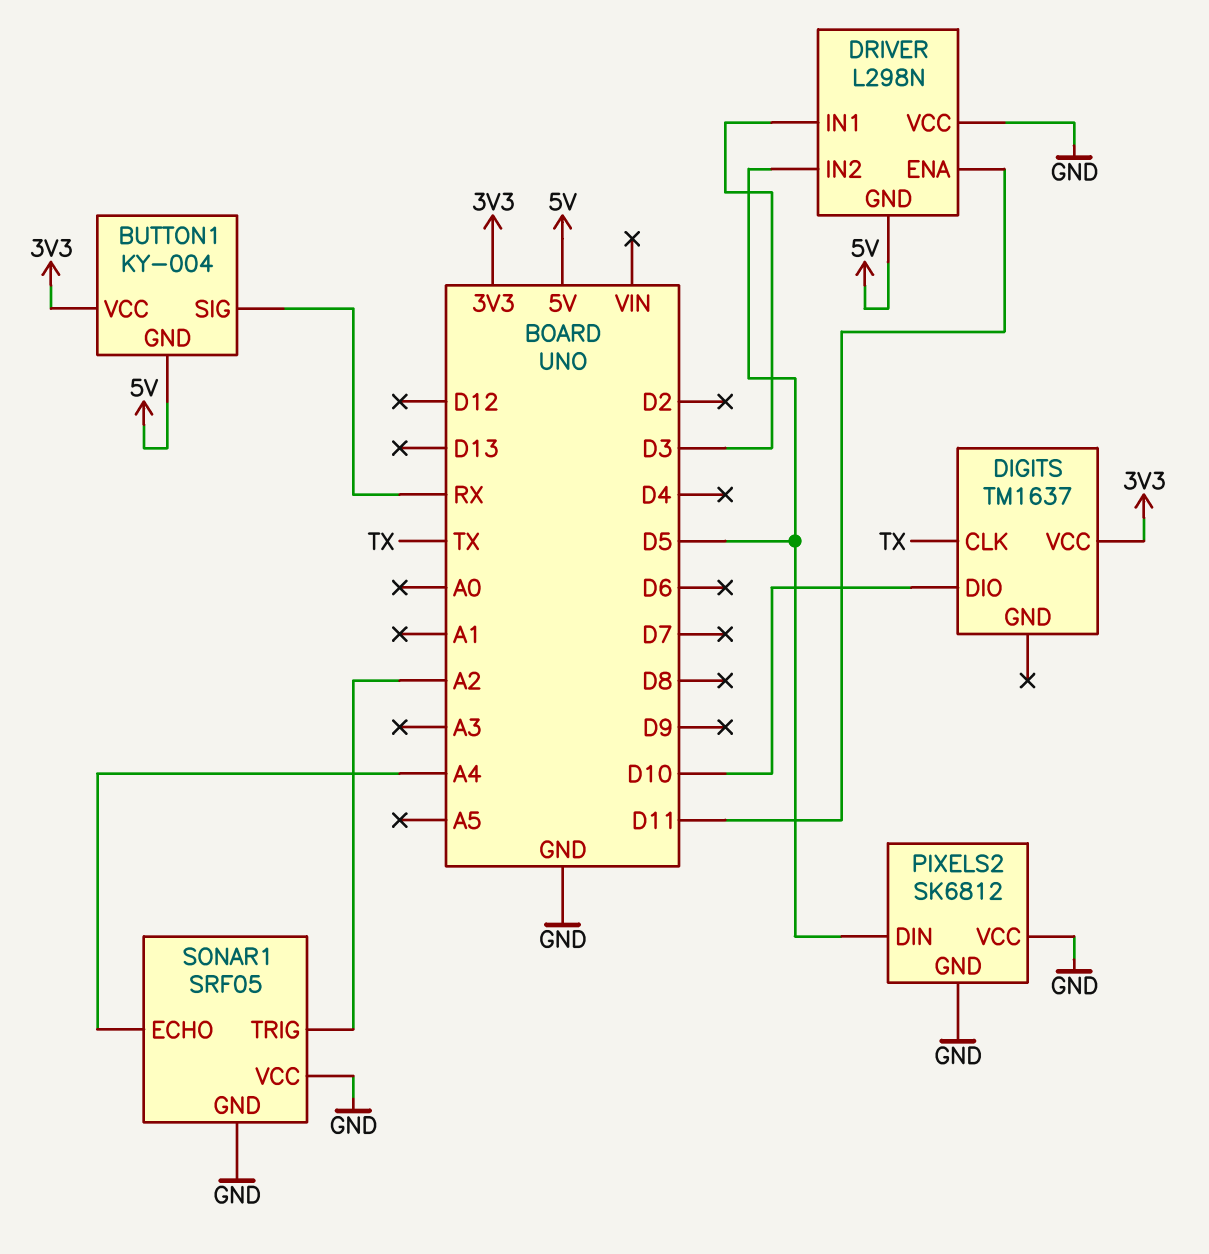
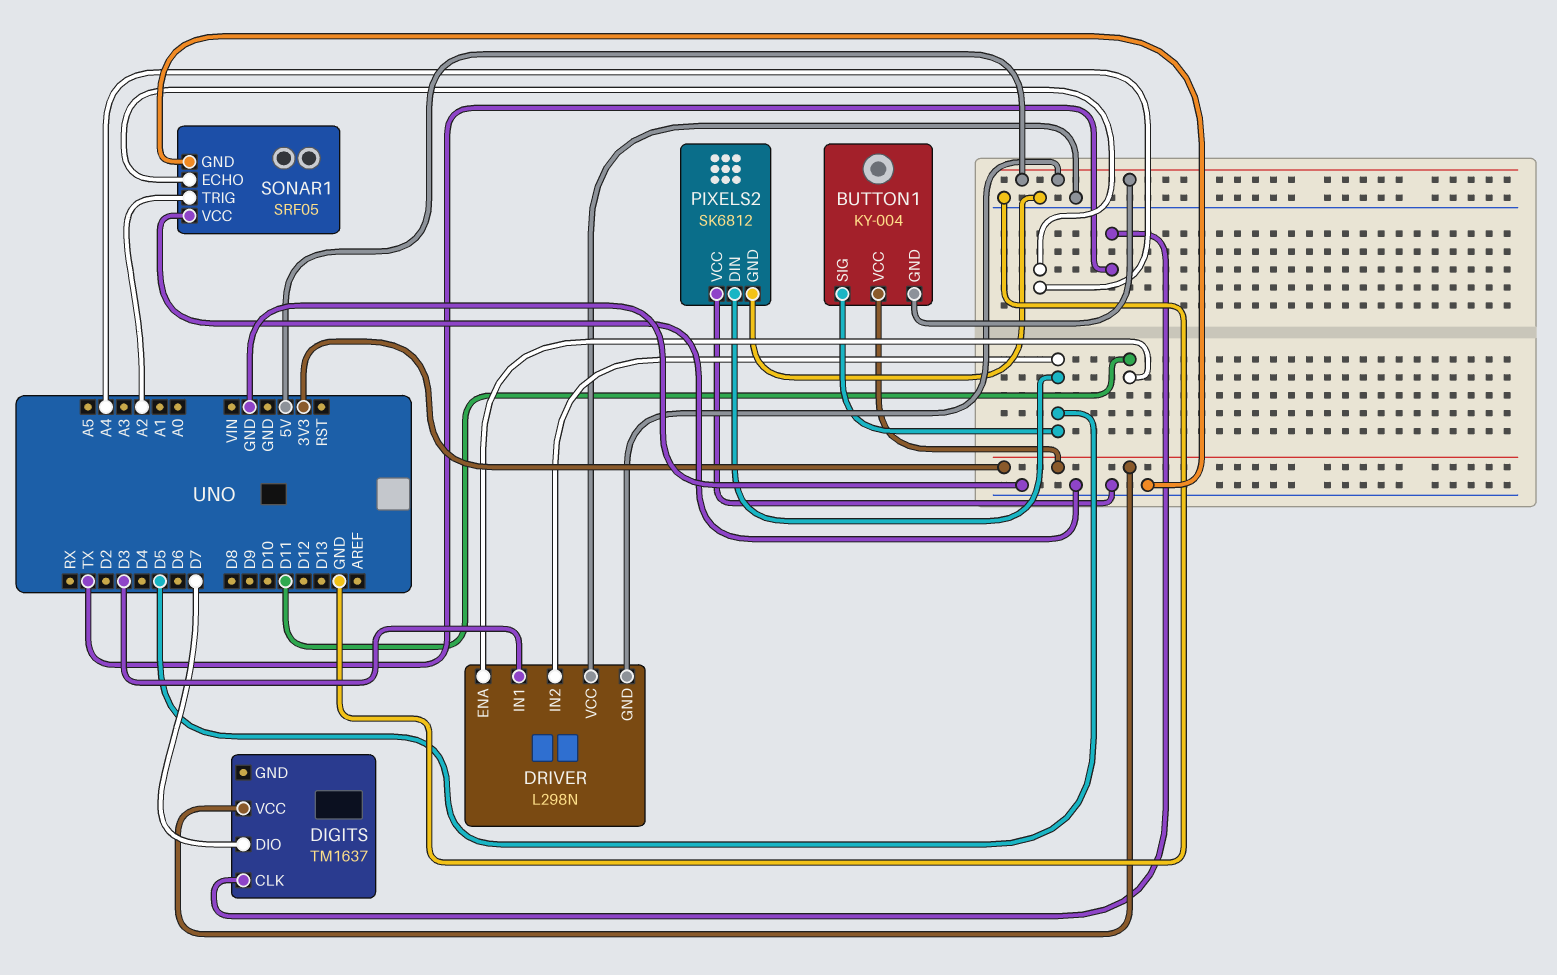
BUTTON1 pin SIG: RX -> D5
DIGITS pin DIO: D10 -> D7

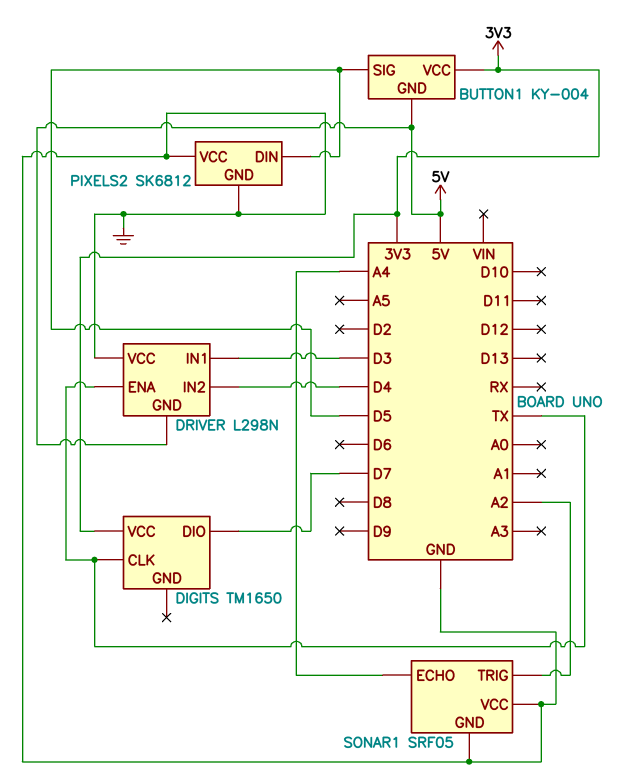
DIGITS: TM1637 -> TM1650
DRIVER pin ENA: D11 -> TX
DRIVER pin IN2: D5 -> D4

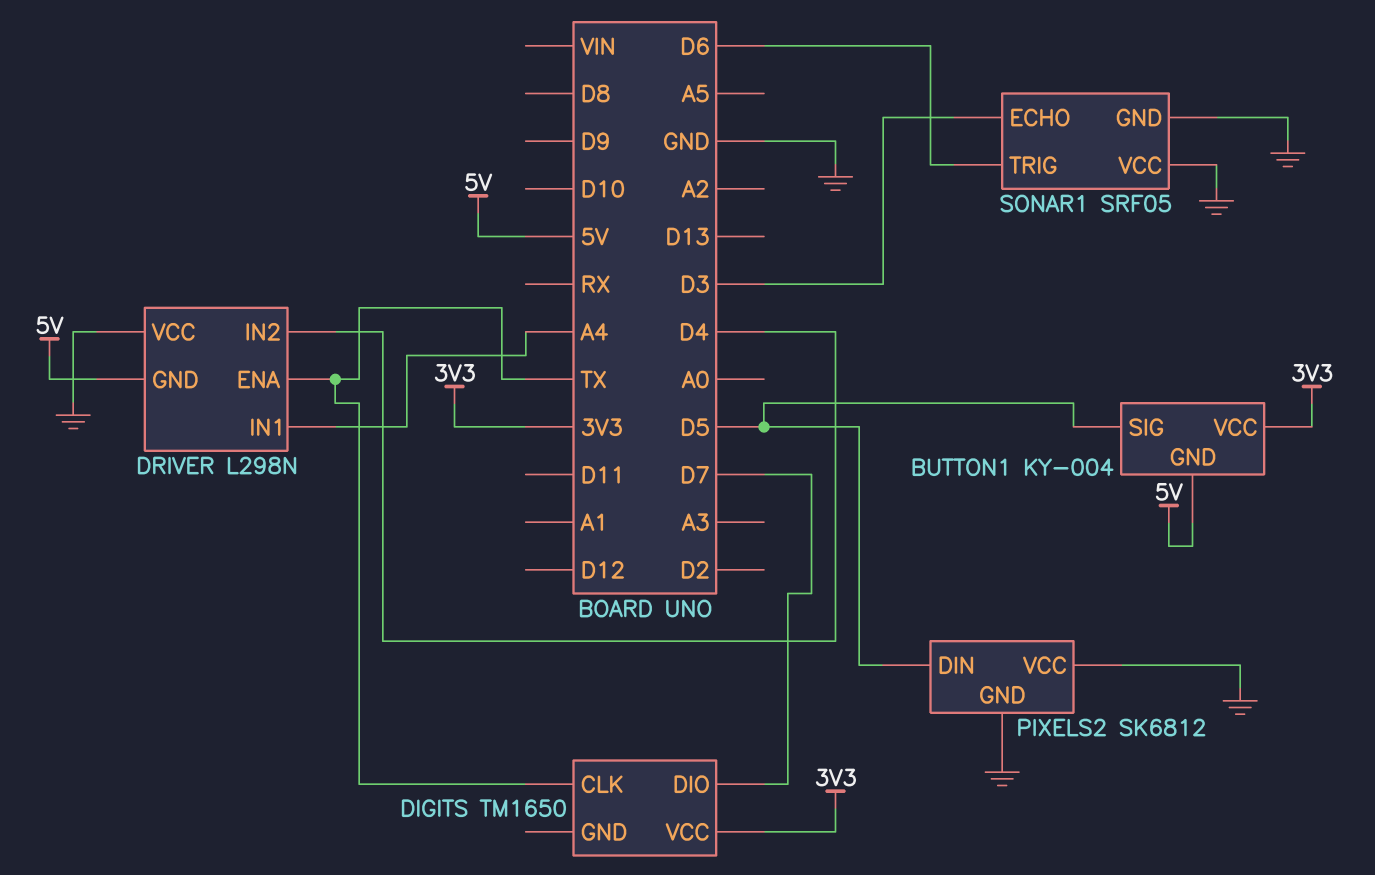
DRIVER pin IN1: D3 -> A4
SONAR1 pin ECHO: A4 -> D3
SONAR1 pin TRIG: A2 -> D6

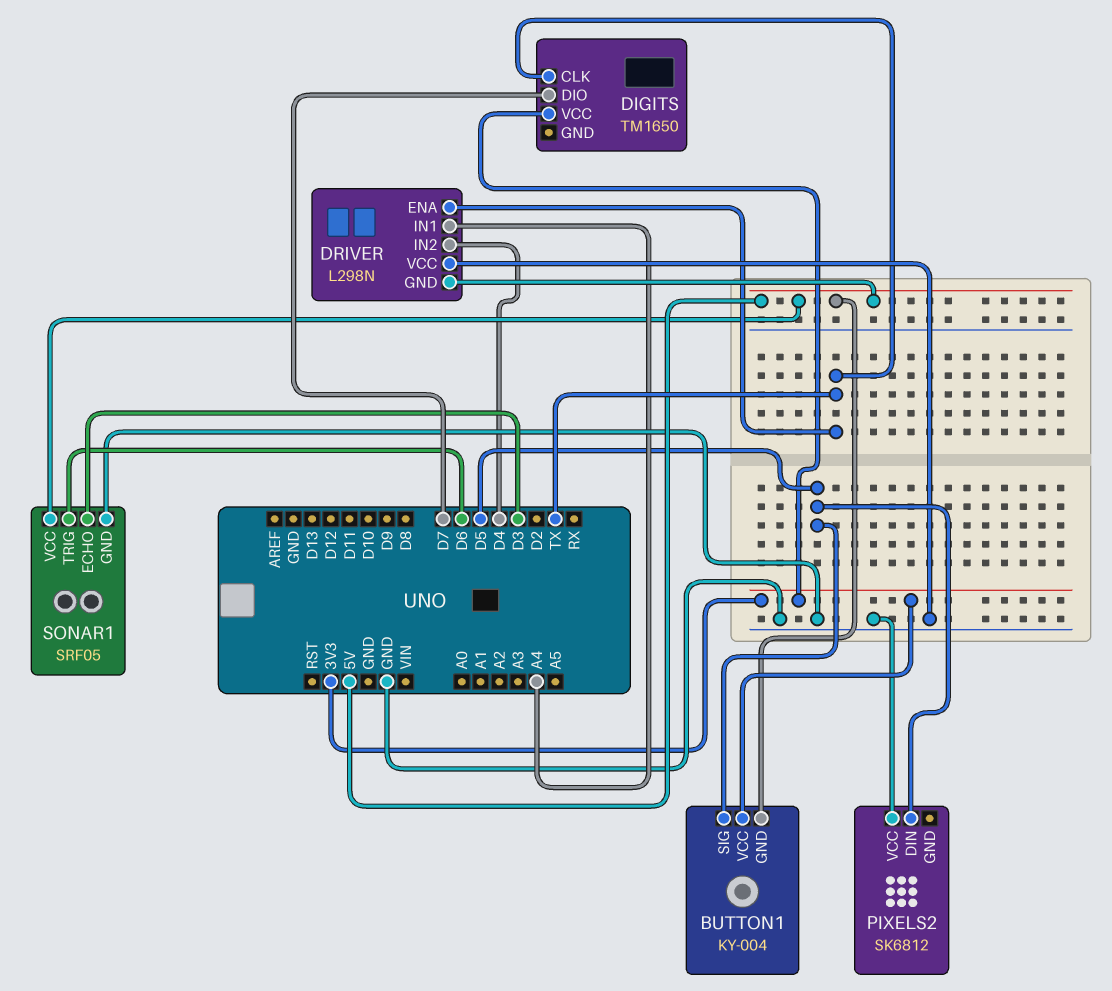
PIXELS2 pin GND: GND -> none
SONAR1 pin VCC: GND -> 5V

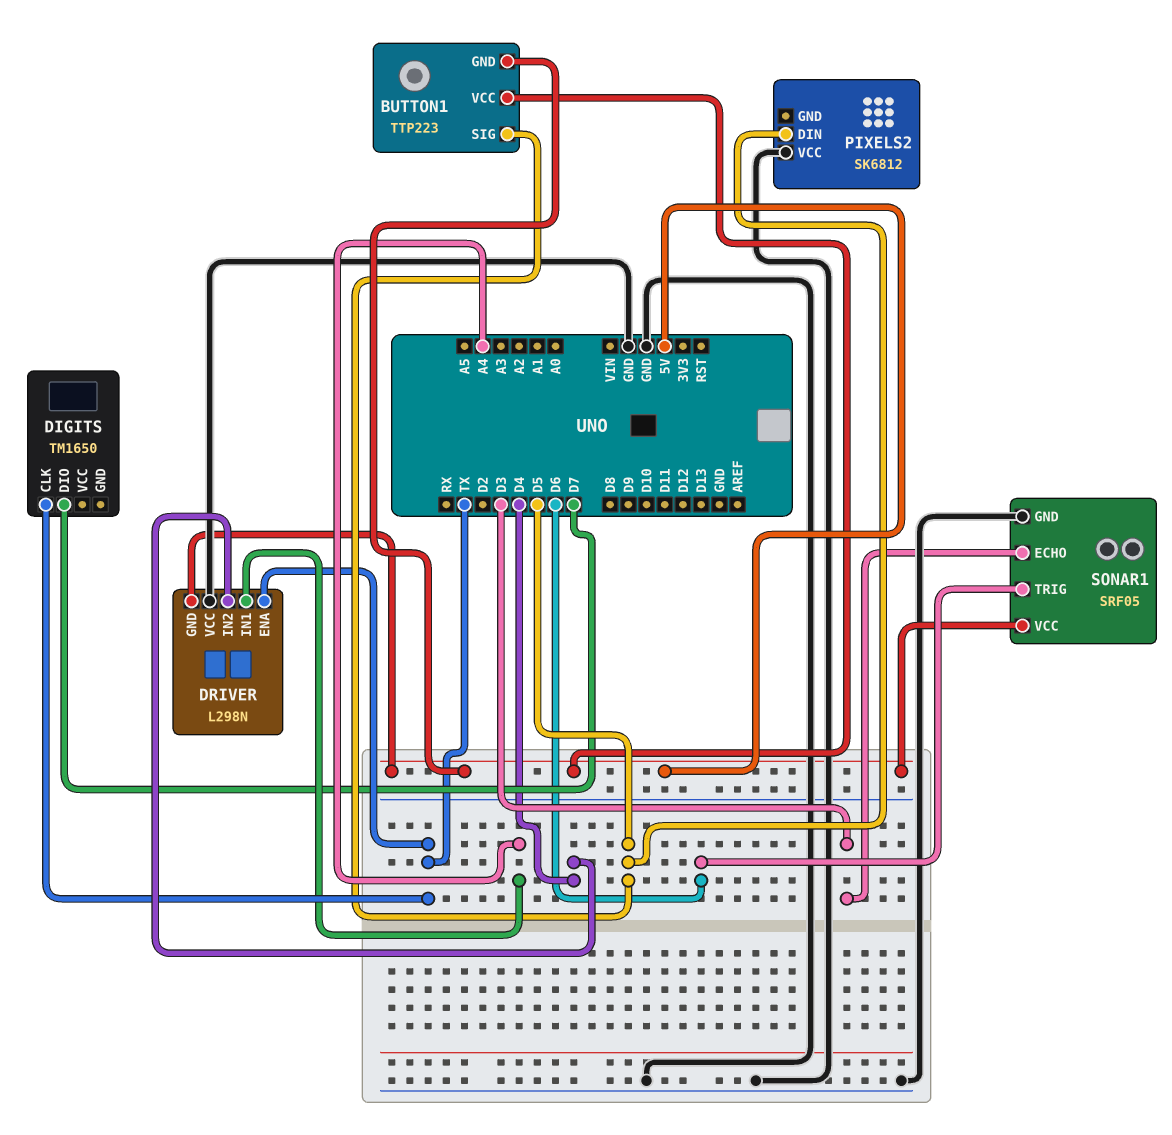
BUTTON1: KY-004 -> TTP223
BUTTON1 pin VCC: 3V3 -> 5V
DIGITS pin VCC: 3V3 -> none

